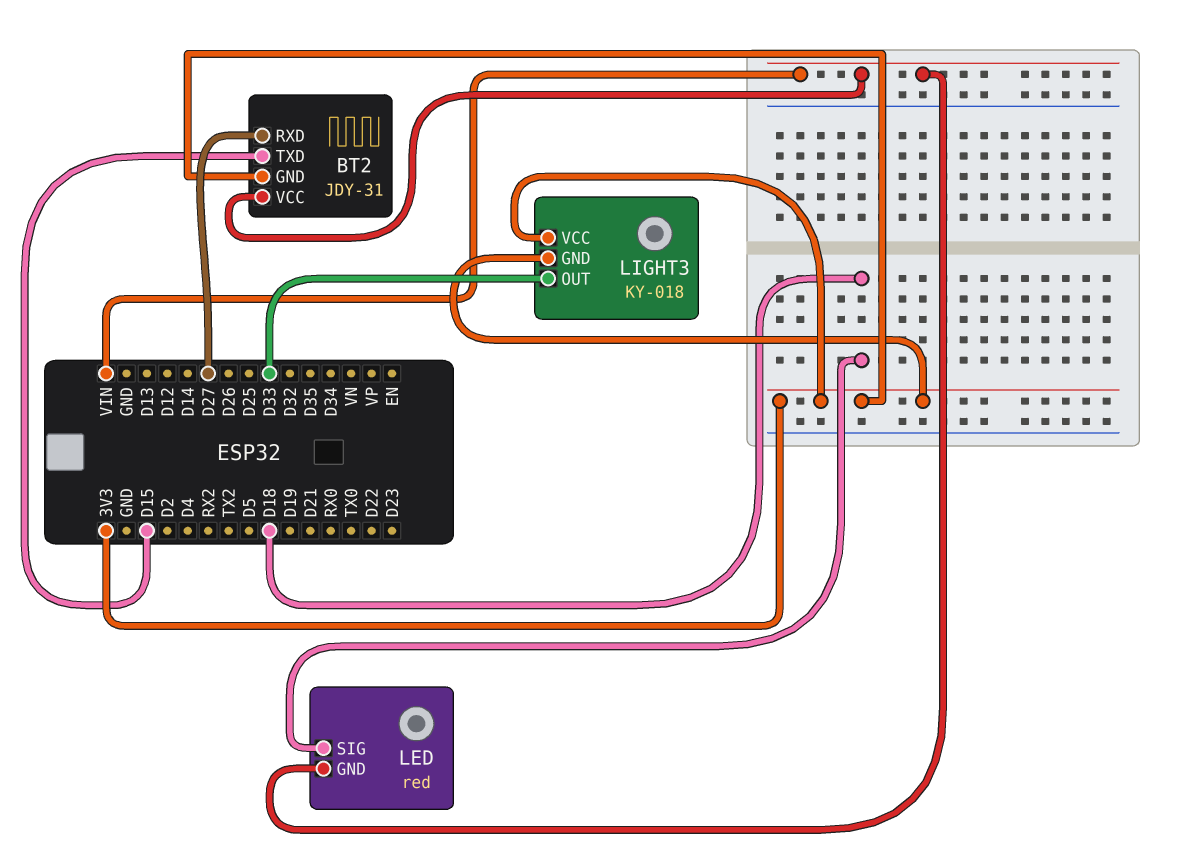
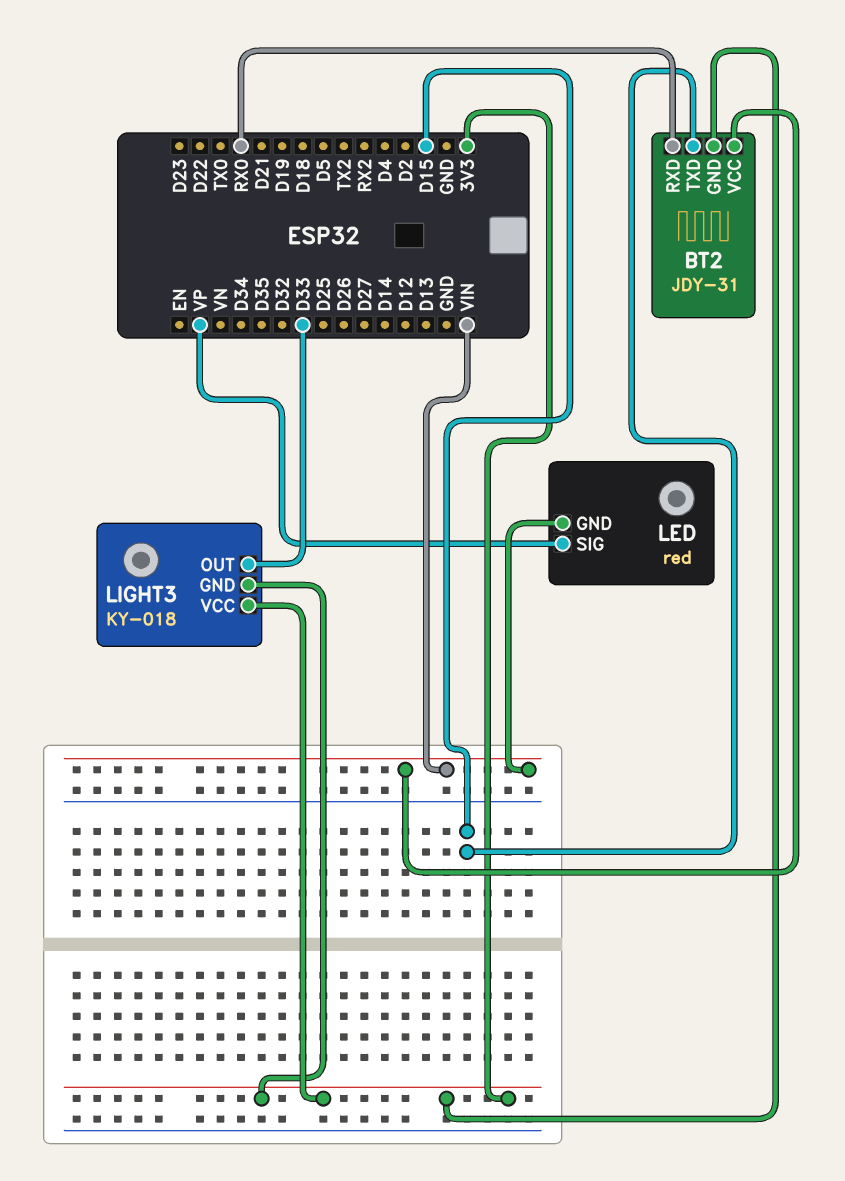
BT2 pin RXD: D27 -> RX0
LED pin SIG: D18 -> VP

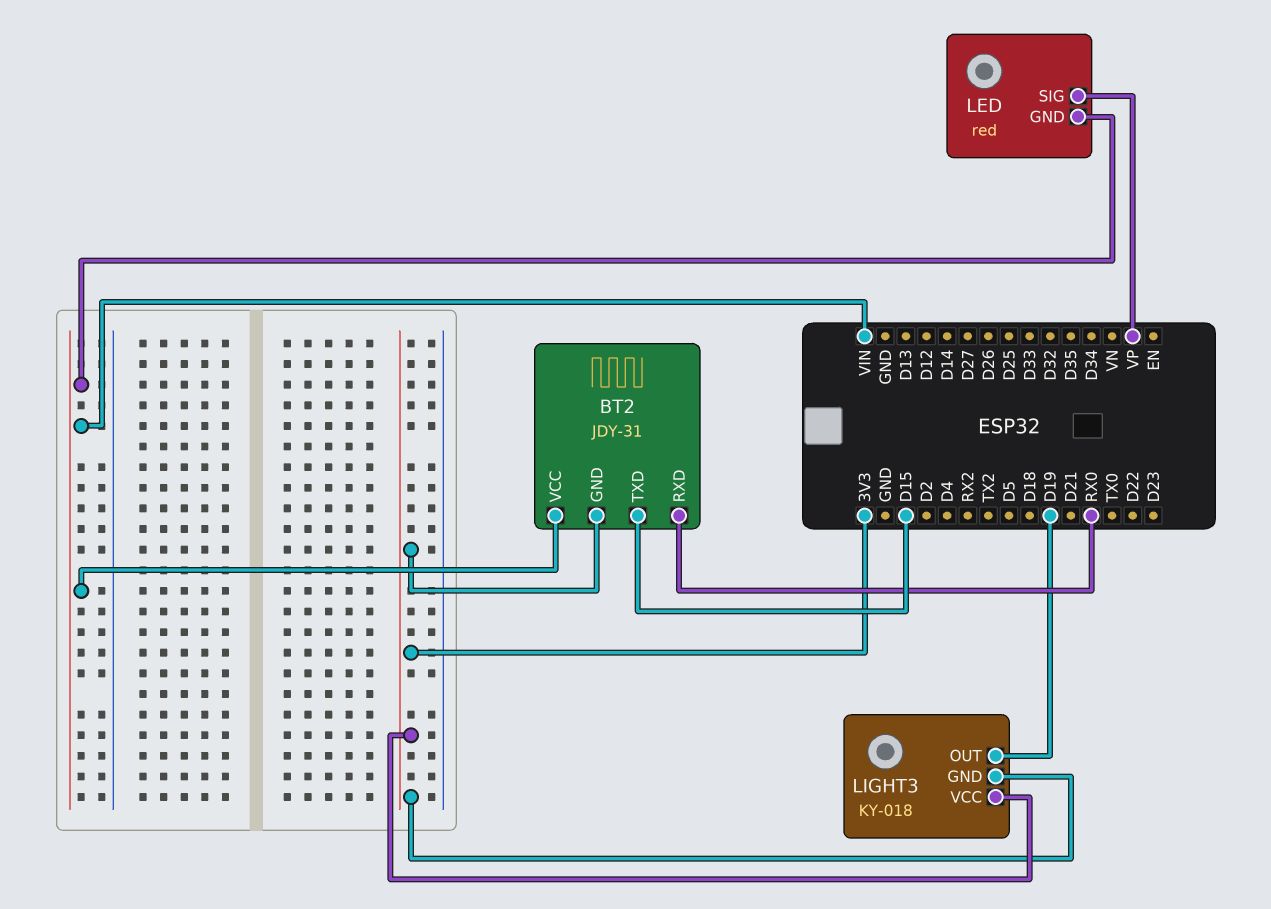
LIGHT3 pin OUT: D33 -> D19

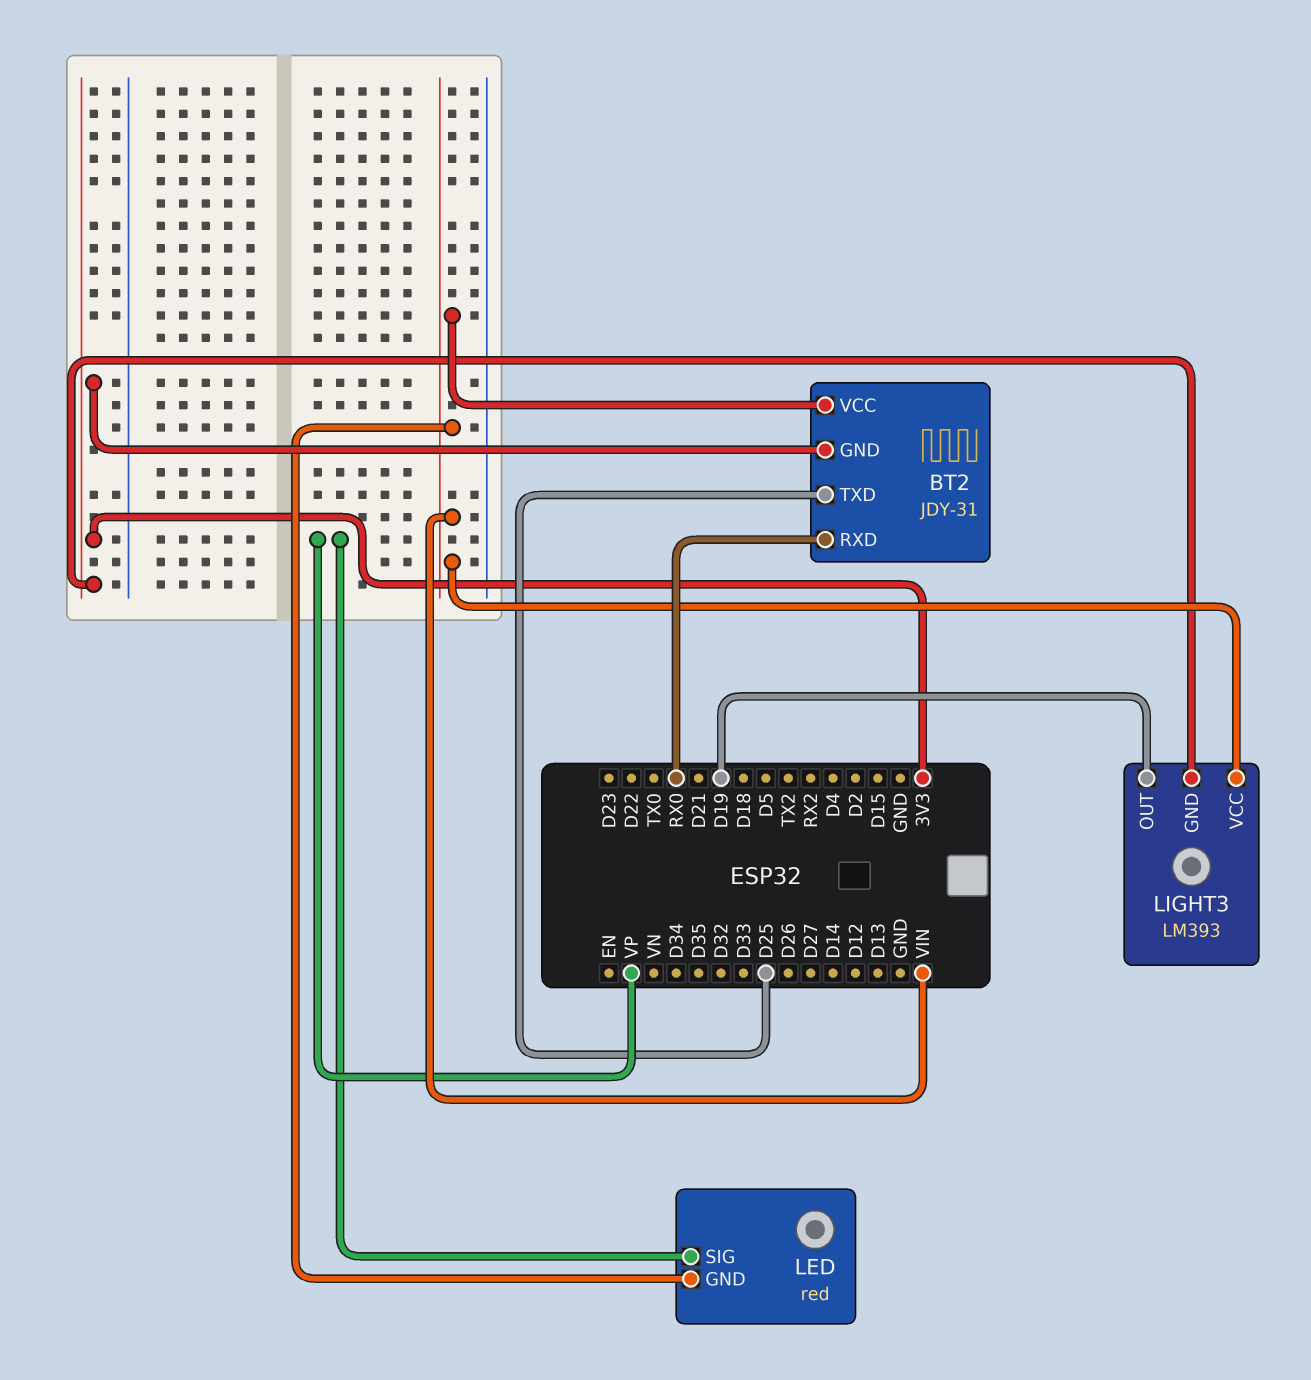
BT2 pin TXD: D15 -> D25
LIGHT3: KY-018 -> LM393
LIGHT3 pin VCC: 3V3 -> VIN

